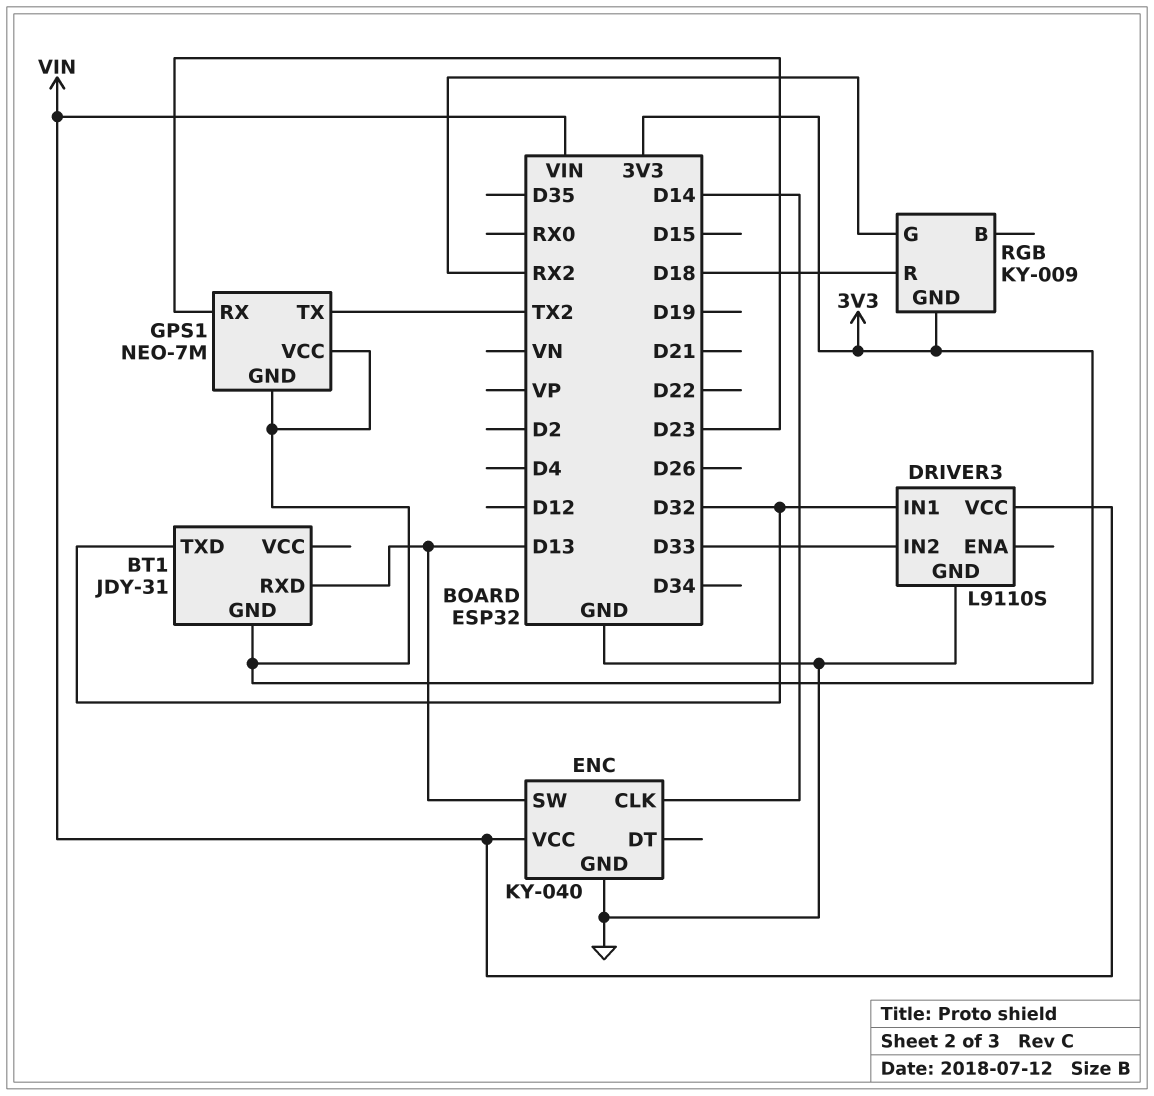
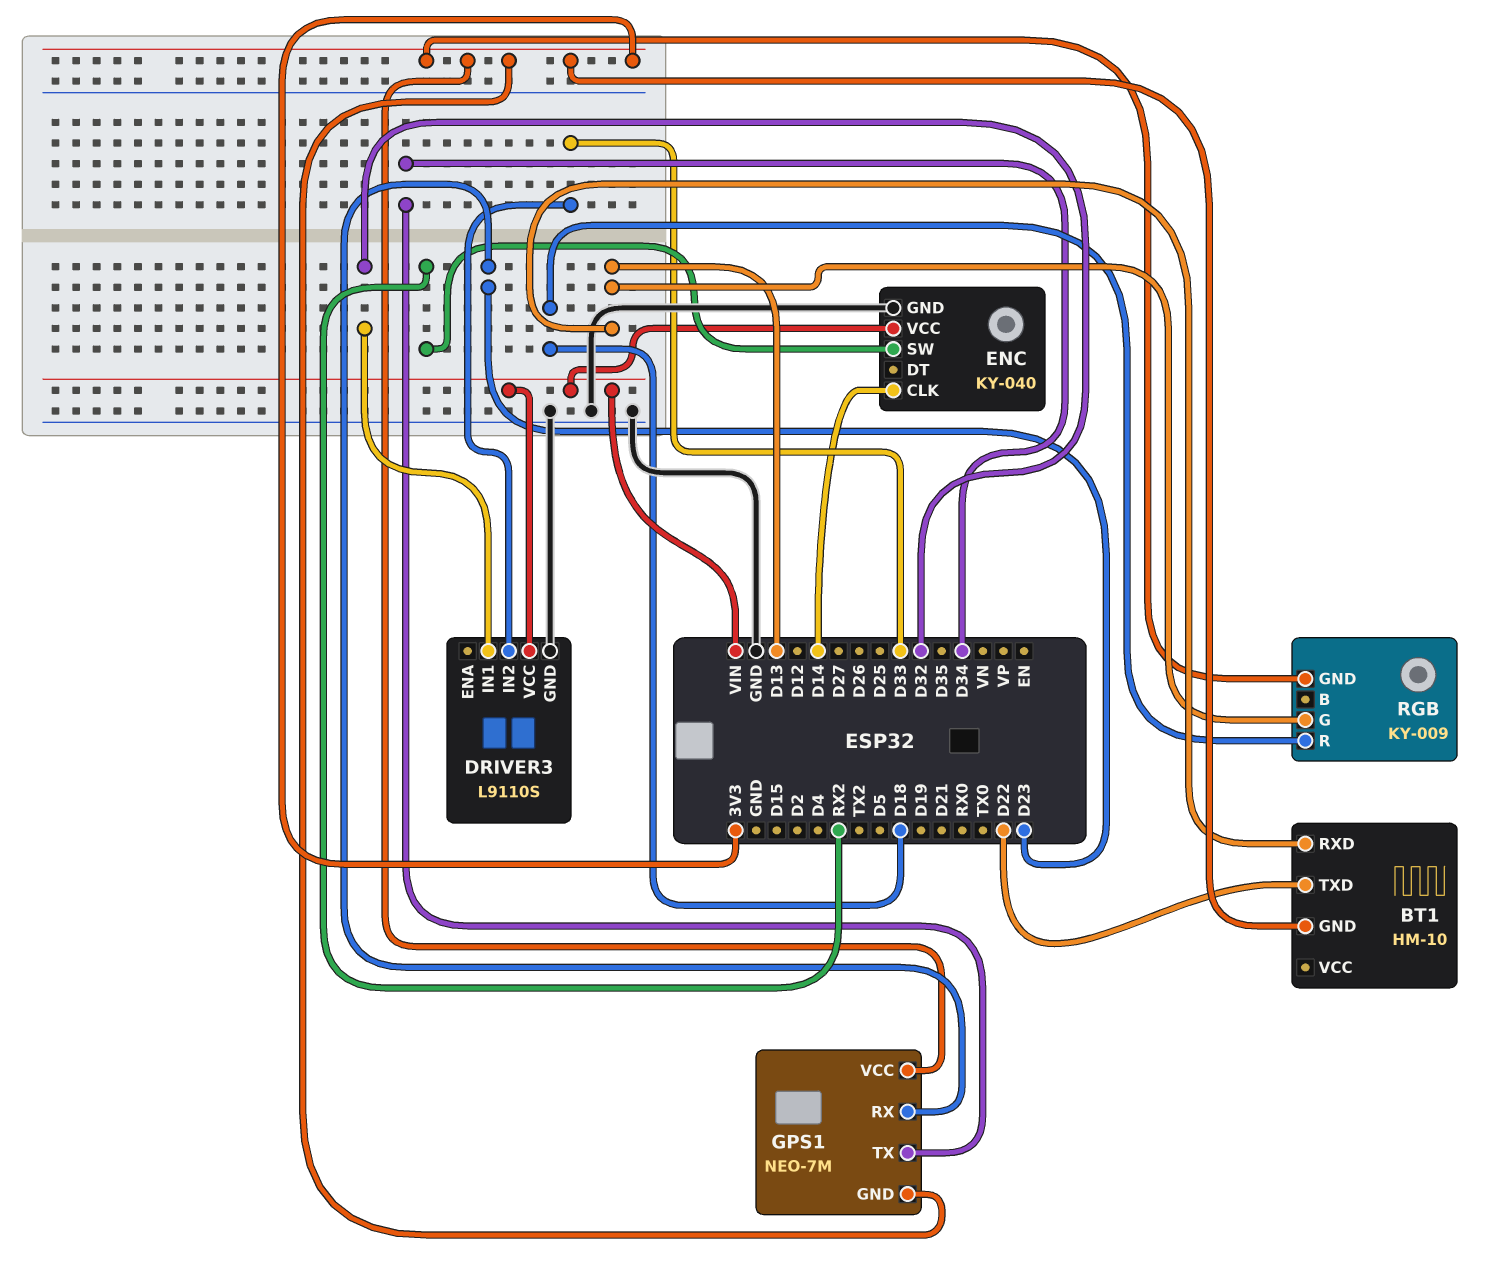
BT1: JDY-31 -> HM-10
BT1 pin TXD: D32 -> D22
ENC pin SW: D13 -> RX2
GPS1 pin TX: TX2 -> D34
RGB pin G: RX2 -> D13

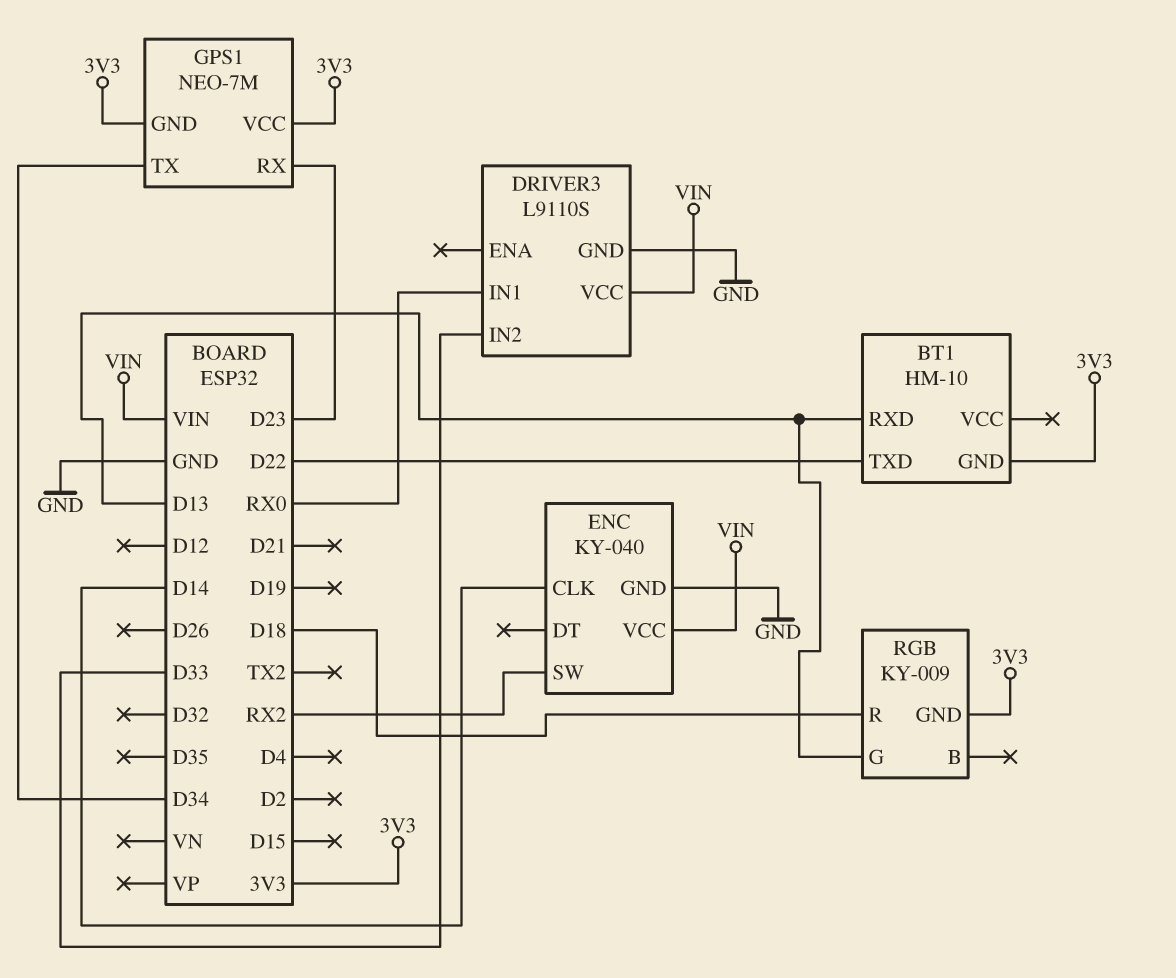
DRIVER3 pin IN1: D32 -> RX0

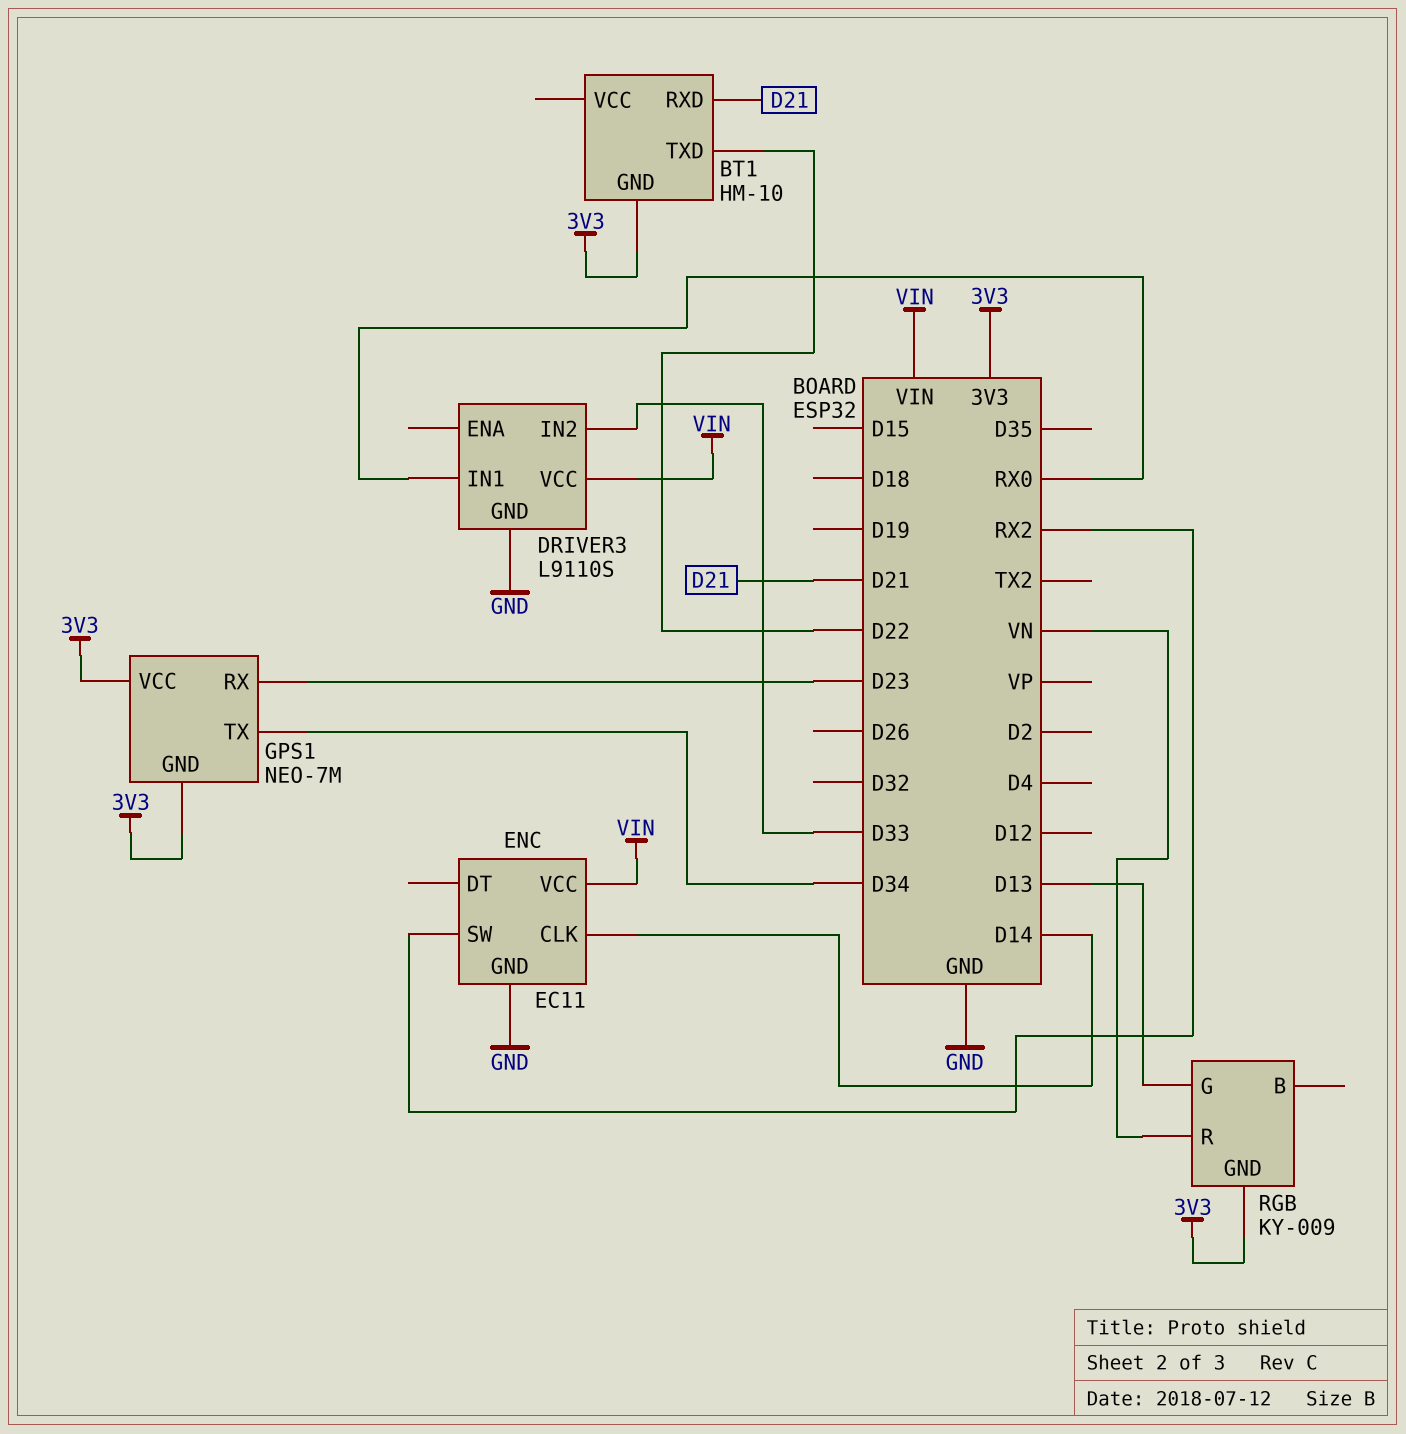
BT1 pin RXD: D13 -> D21
ENC: KY-040 -> EC11
RGB pin R: D18 -> VN

